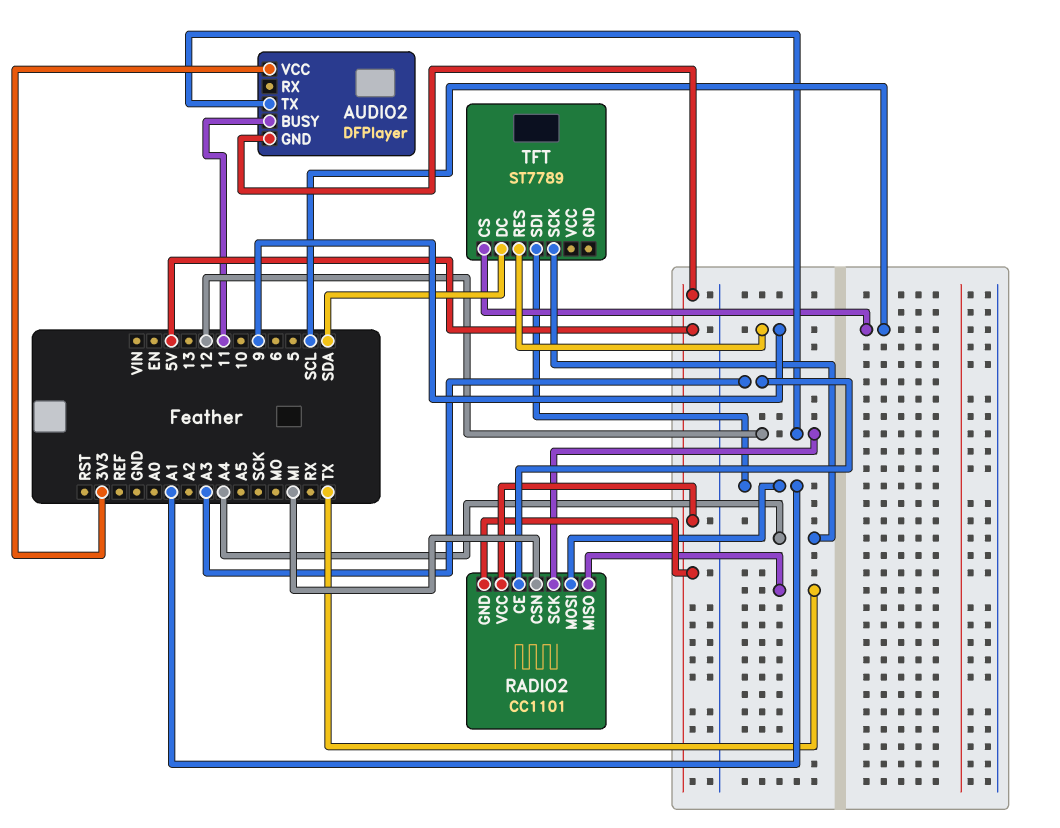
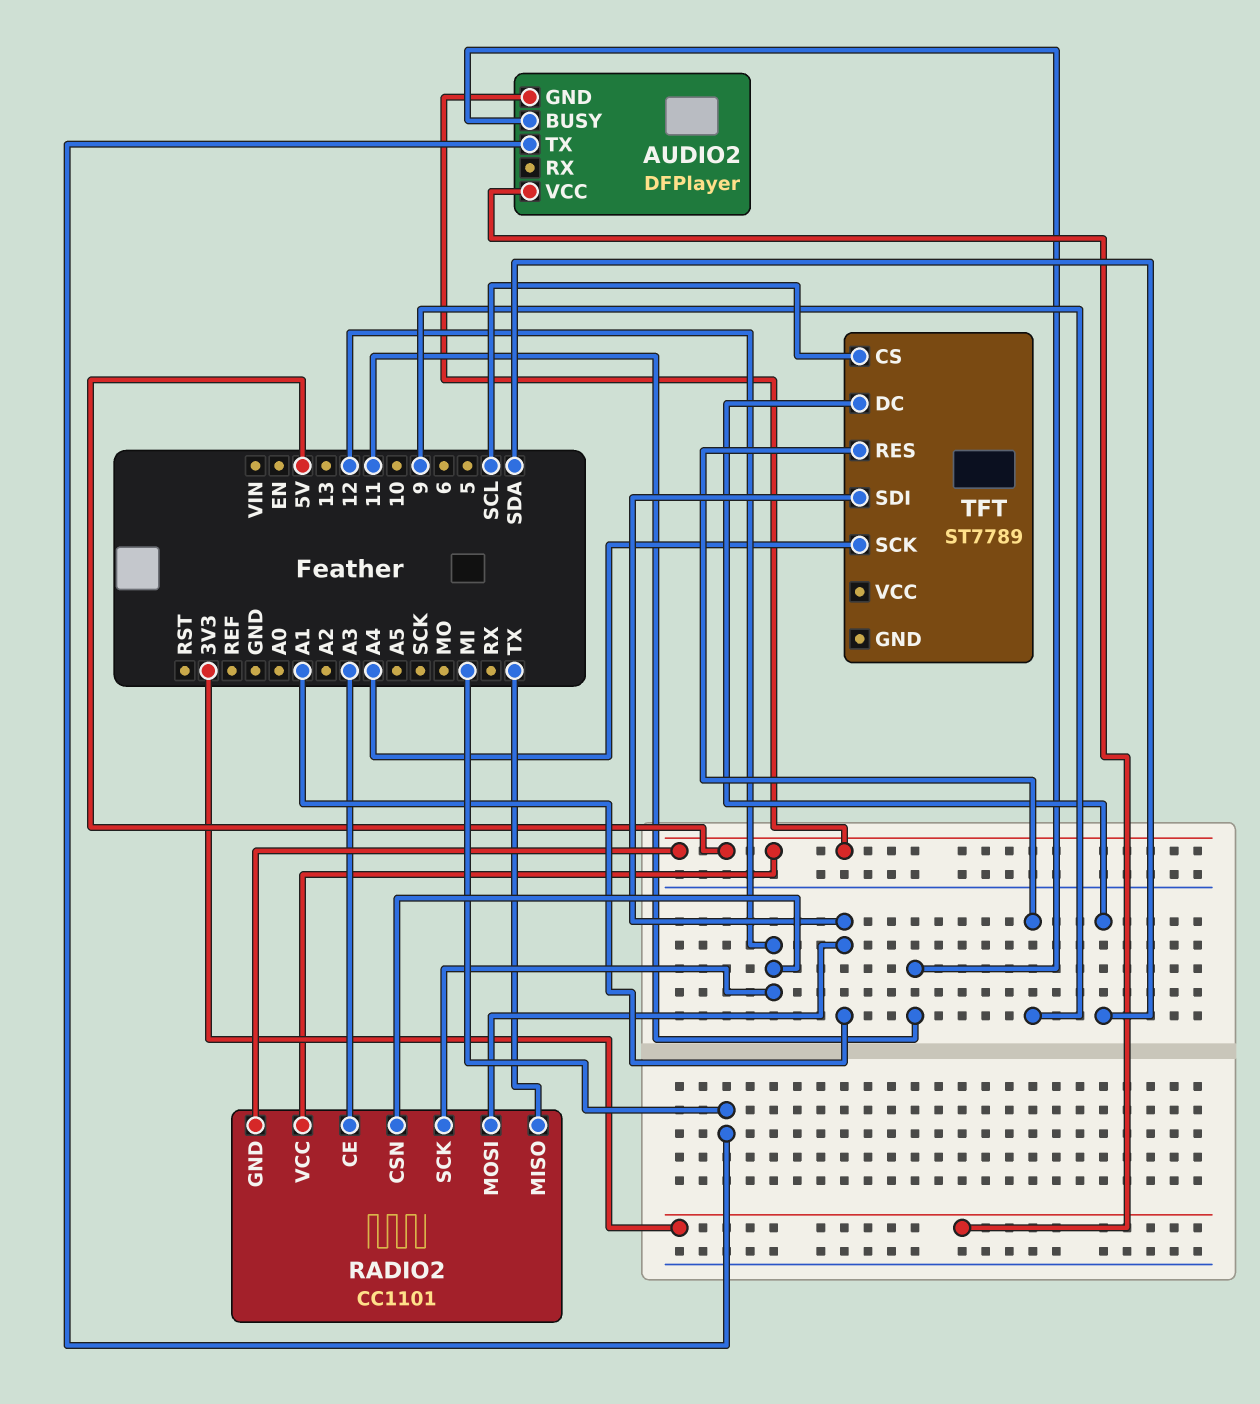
AUDIO2 pin TX: 12 -> MI
RADIO2 pin CSN: MI -> 12

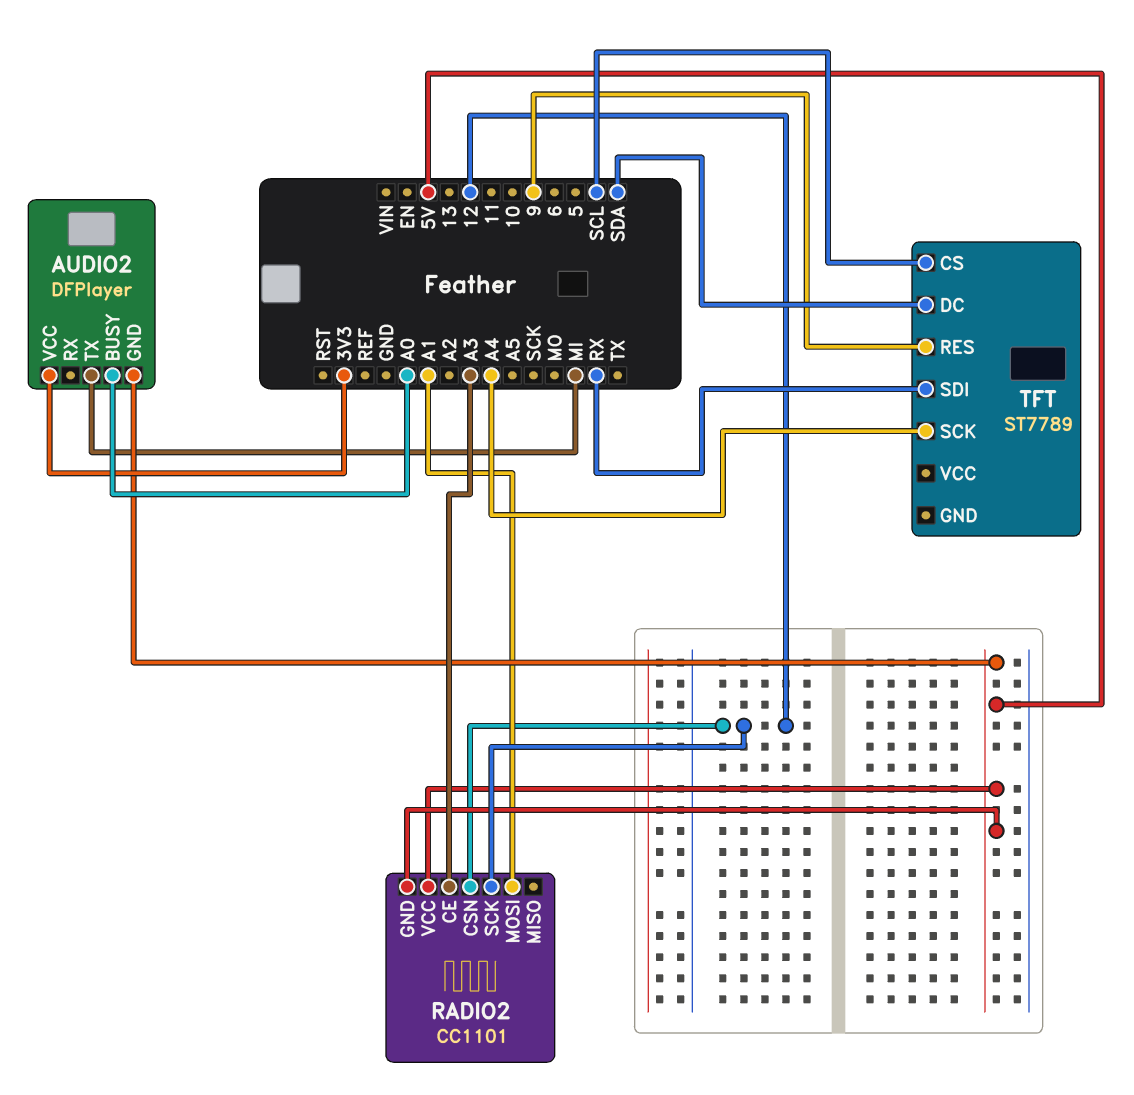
AUDIO2 pin BUSY: 11 -> A0
RADIO2 pin MISO: TX -> none
TFT pin SDI: A1 -> RX

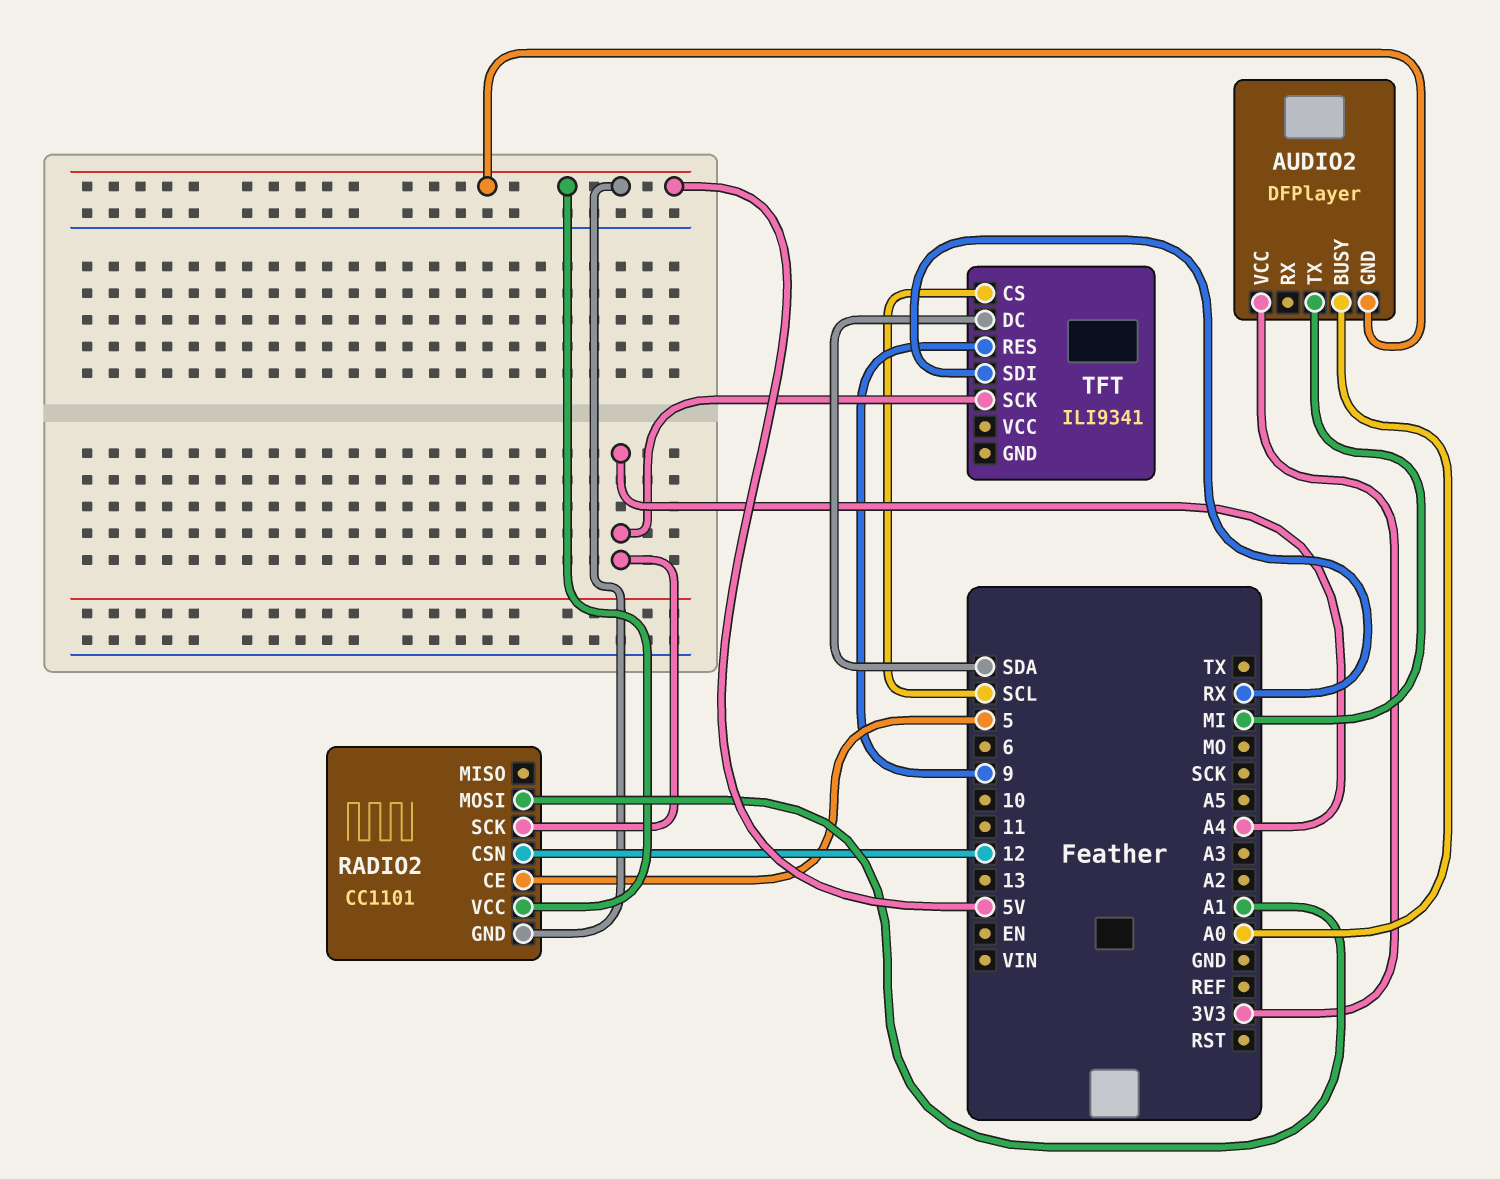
RADIO2 pin CE: A3 -> 5
RADIO2 pin SCK: 12 -> A4
TFT: ST7789 -> ILI9341

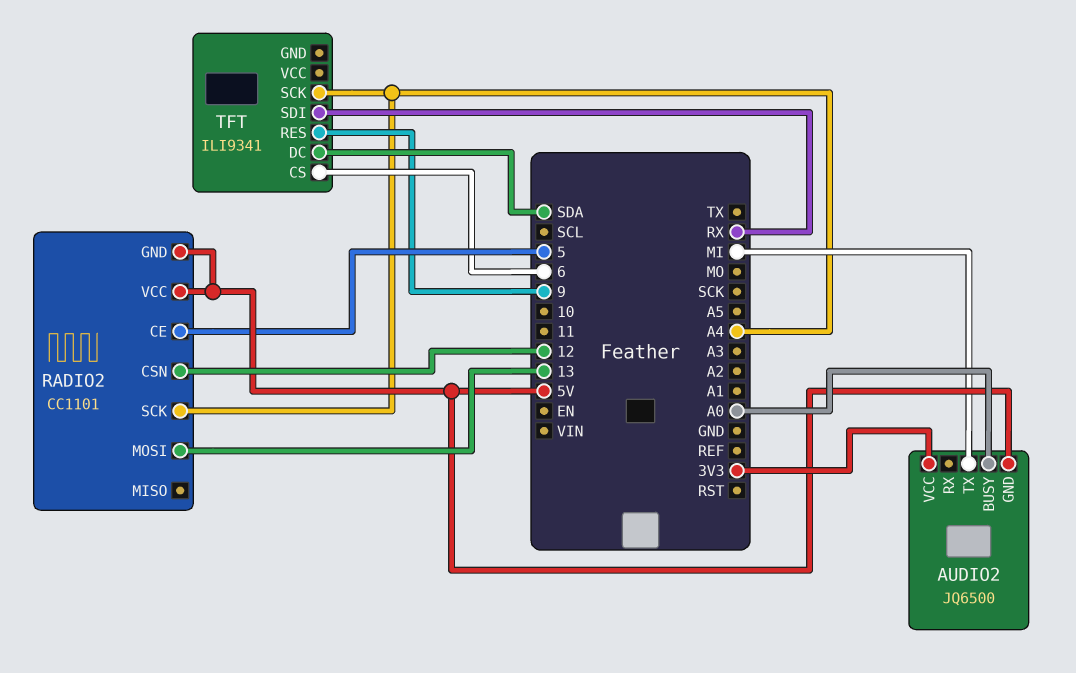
AUDIO2: DFPlayer -> JQ6500
RADIO2 pin MOSI: A1 -> 13
TFT pin CS: SCL -> 6

